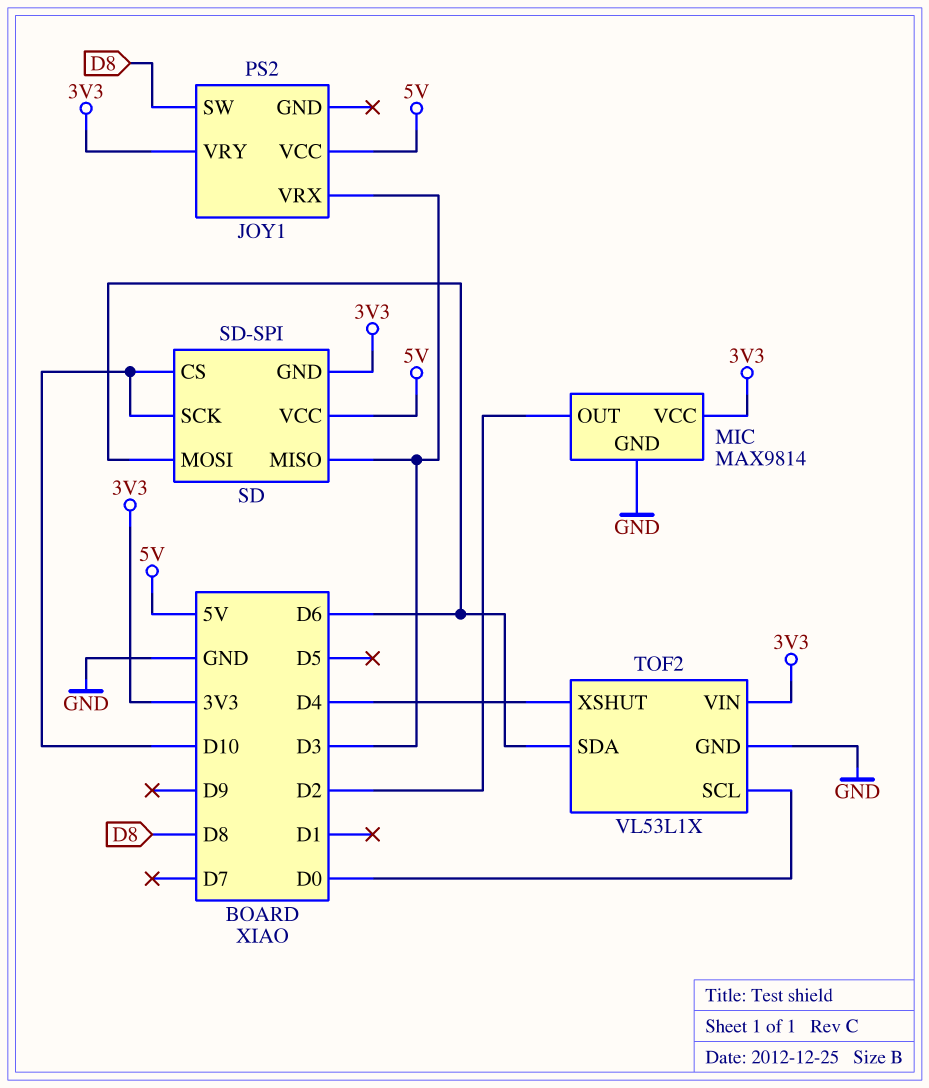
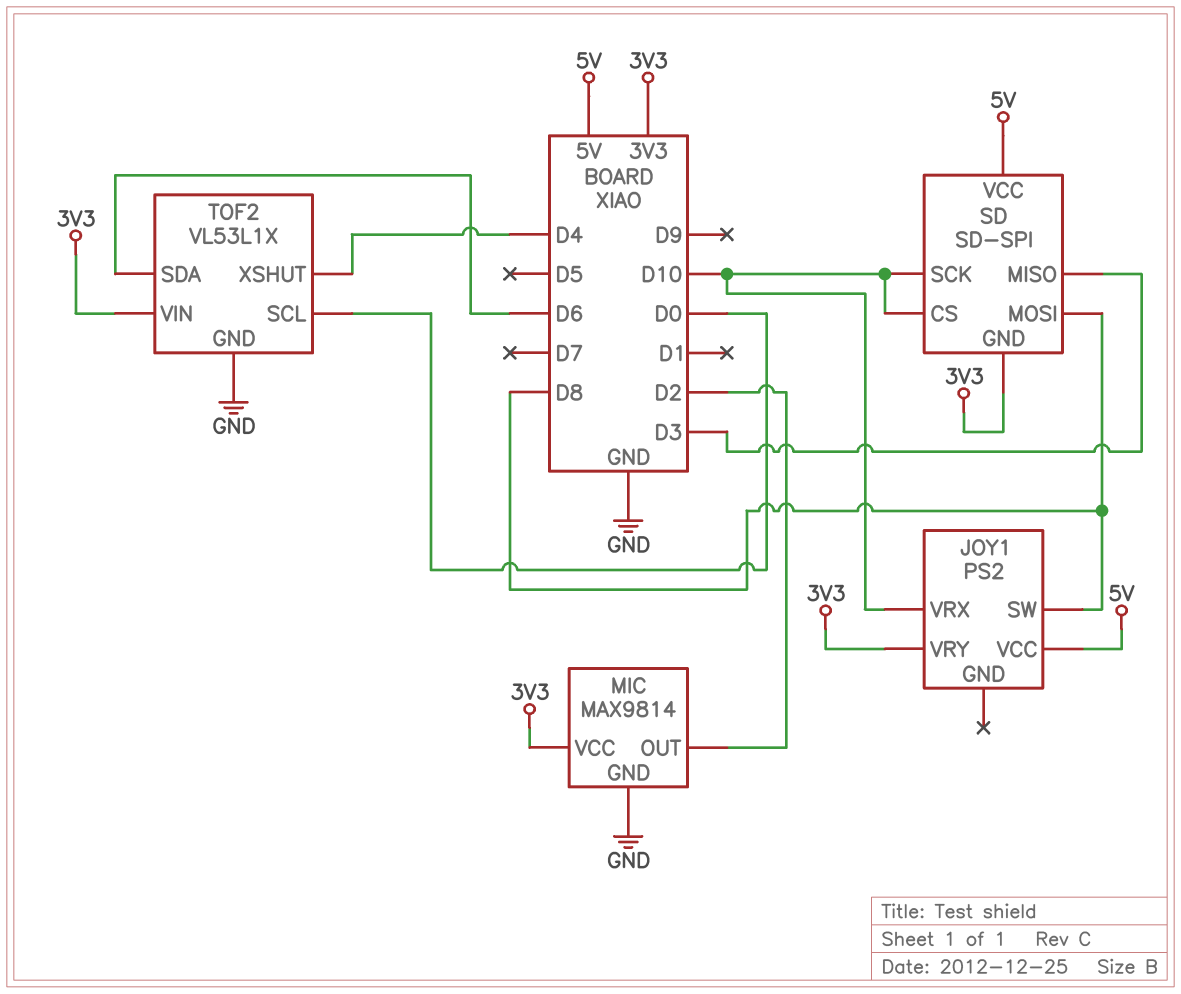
JOY1 pin VRX: D3 -> D10
SD pin MOSI: D6 -> D8

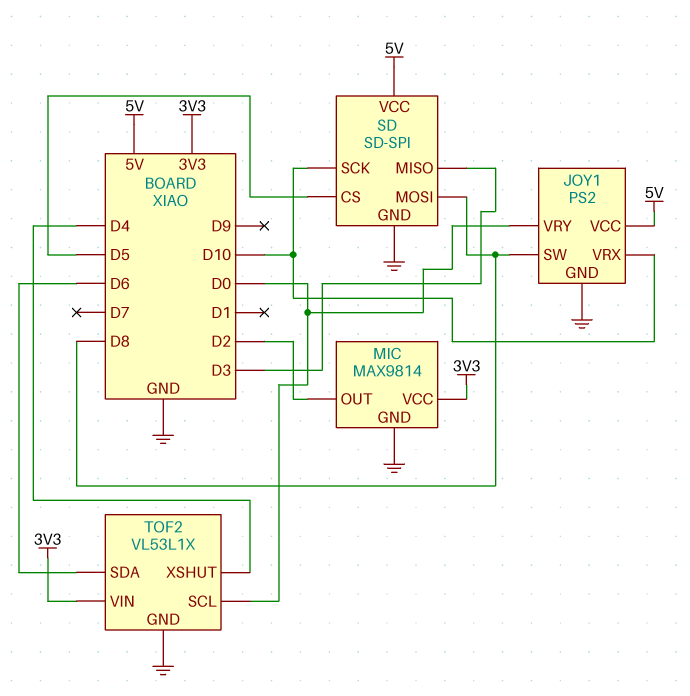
JOY1 pin GND: none -> GND
JOY1 pin VRY: 3V3 -> D0
SD pin CS: D10 -> D5
SD pin GND: 3V3 -> GND

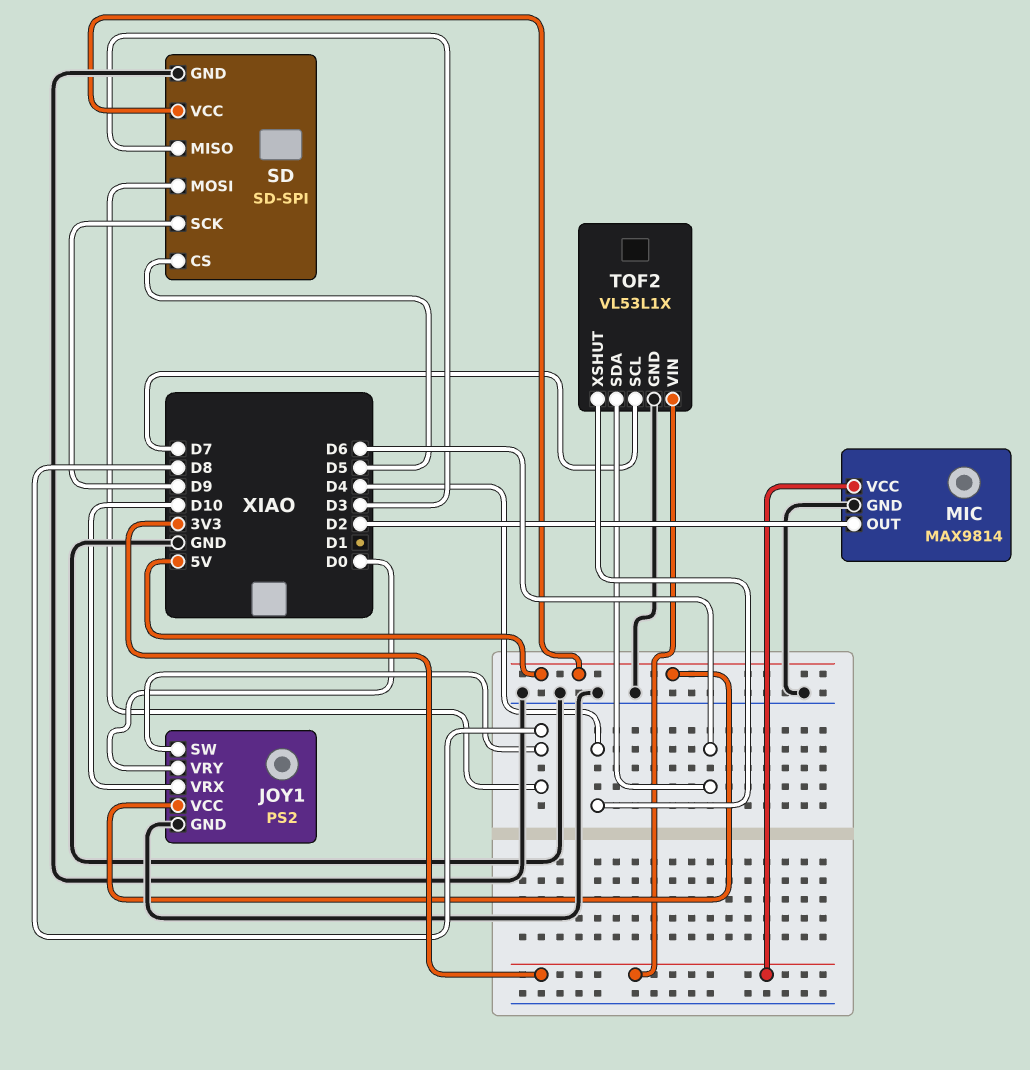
SD pin SCK: D10 -> D9
TOF2 pin SCL: D0 -> D7

